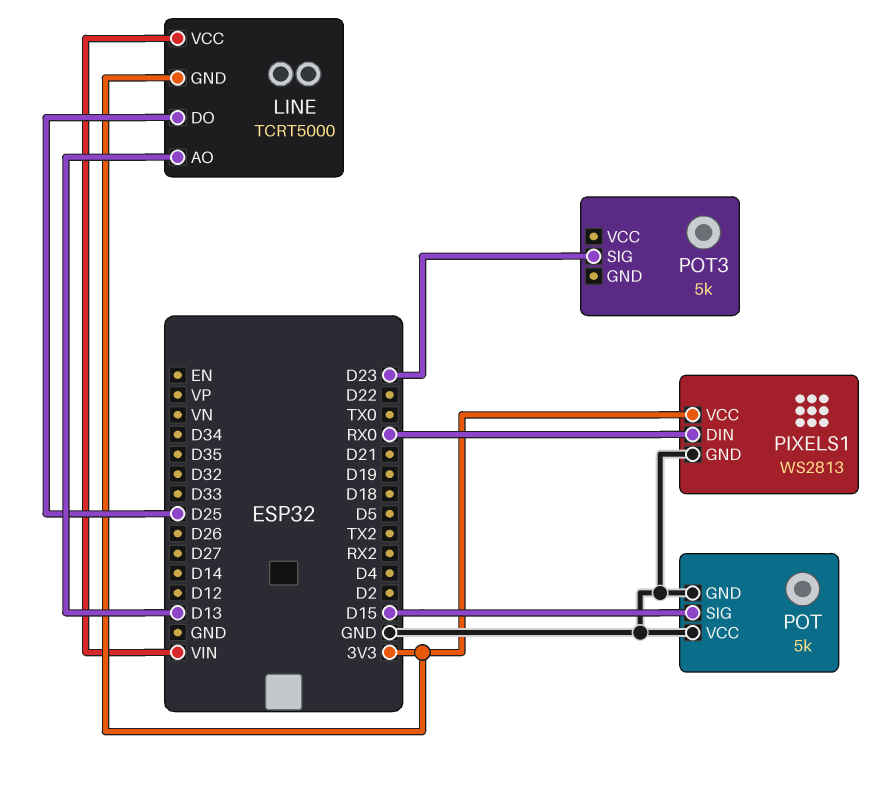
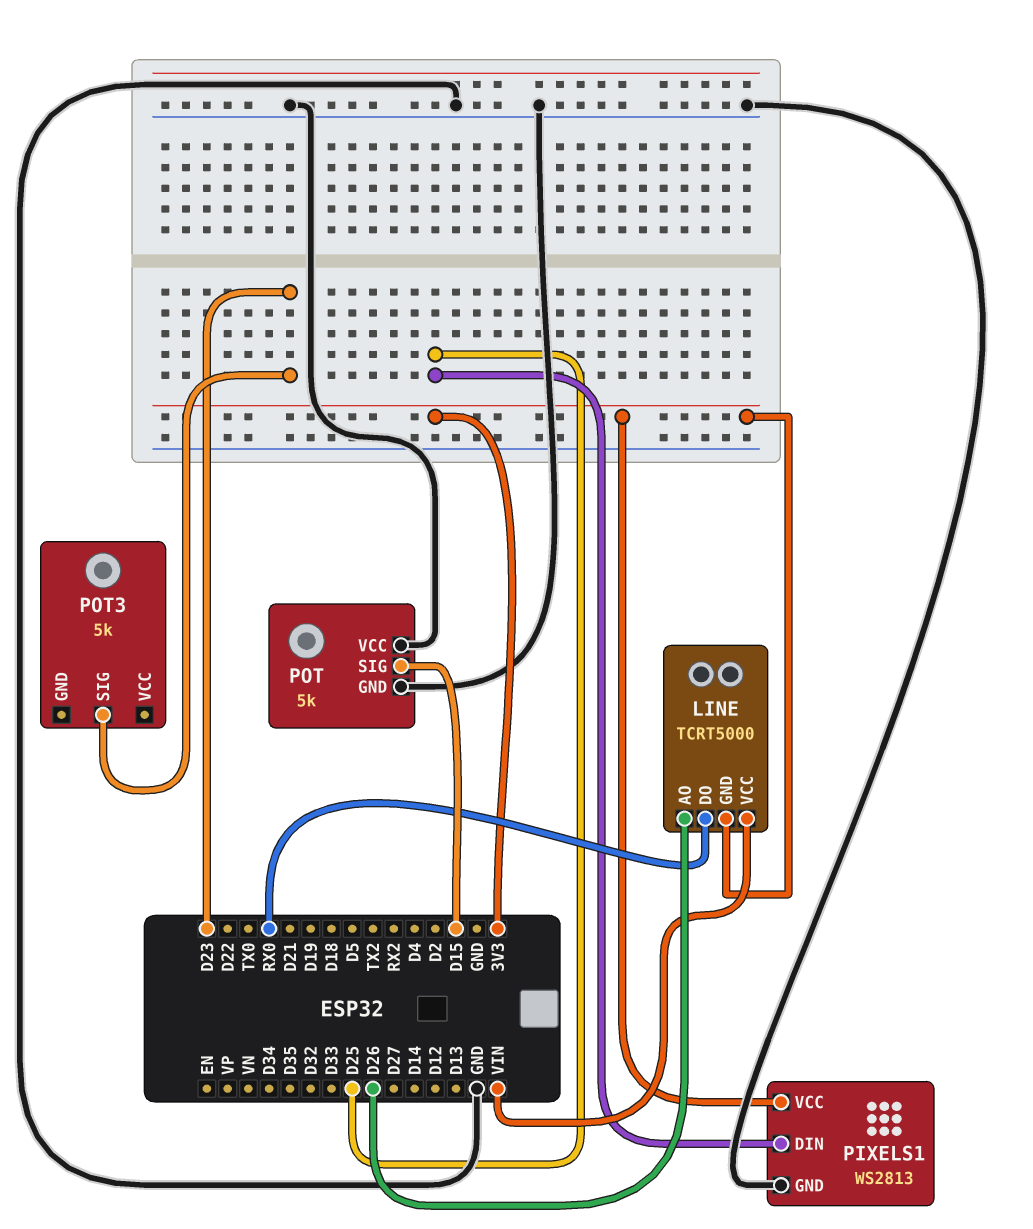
LINE pin AO: D13 -> D26
LINE pin DO: D25 -> RX0
PIXELS1 pin DIN: RX0 -> D25

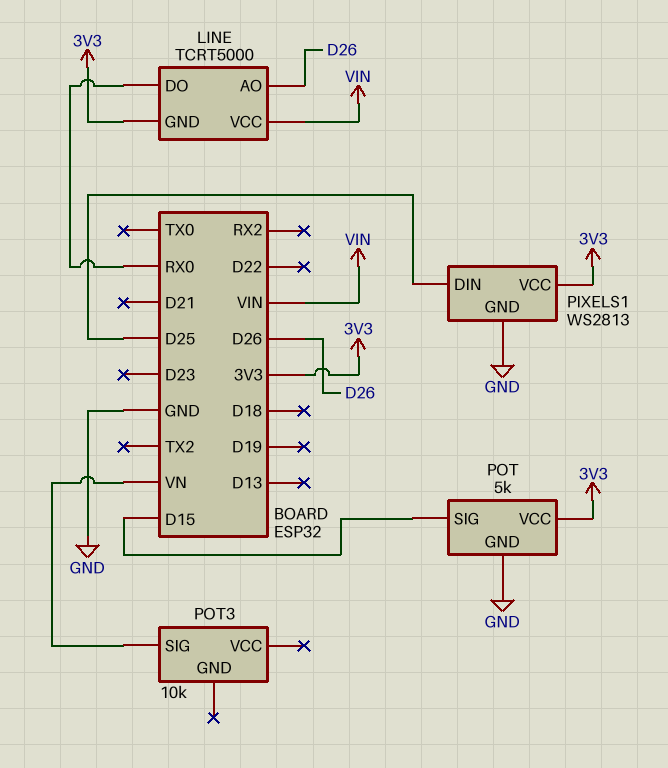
POT pin VCC: GND -> 3V3
POT3: 5k -> 10k
POT3 pin SIG: D23 -> VN

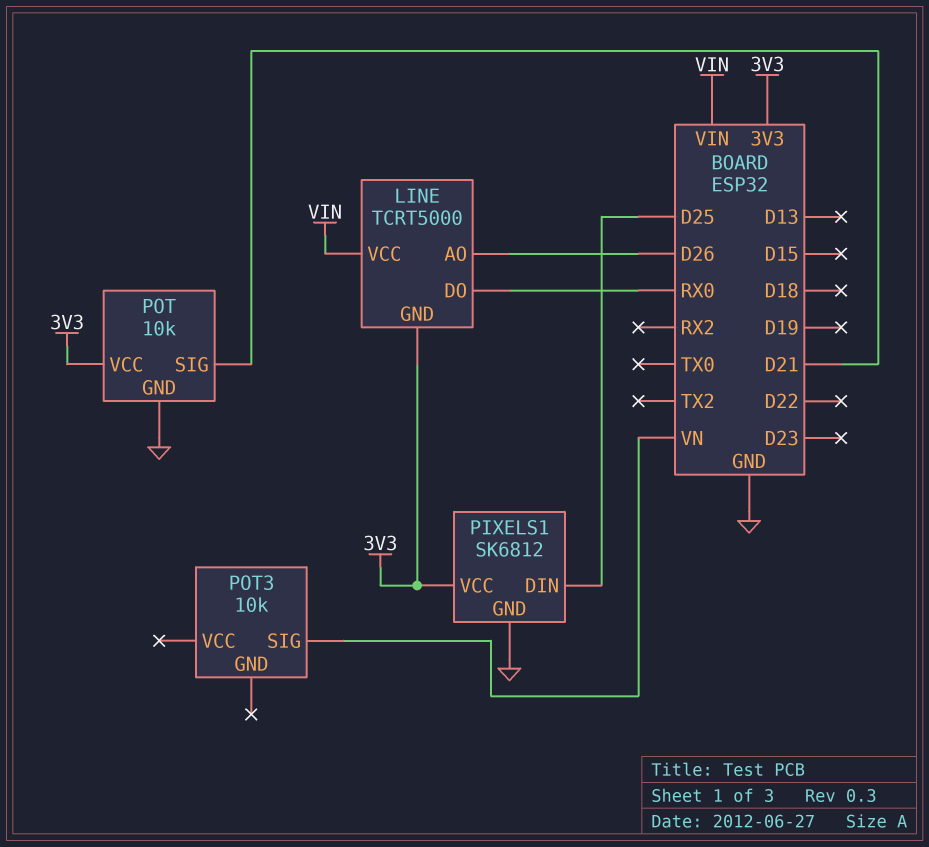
PIXELS1: WS2813 -> SK6812
POT: 5k -> 10k
POT pin SIG: D15 -> D21

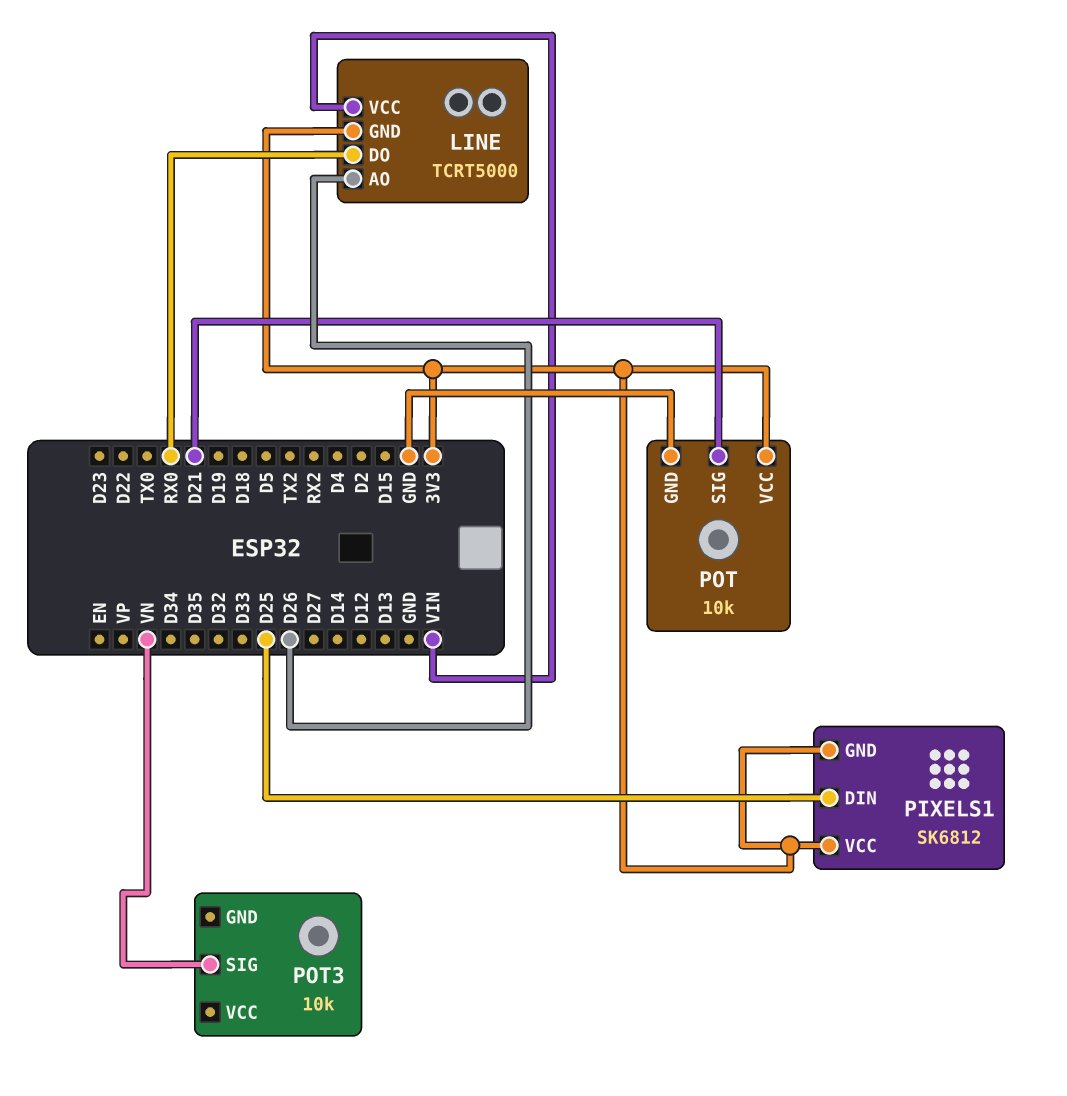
PIXELS1 pin GND: GND -> 3V3

